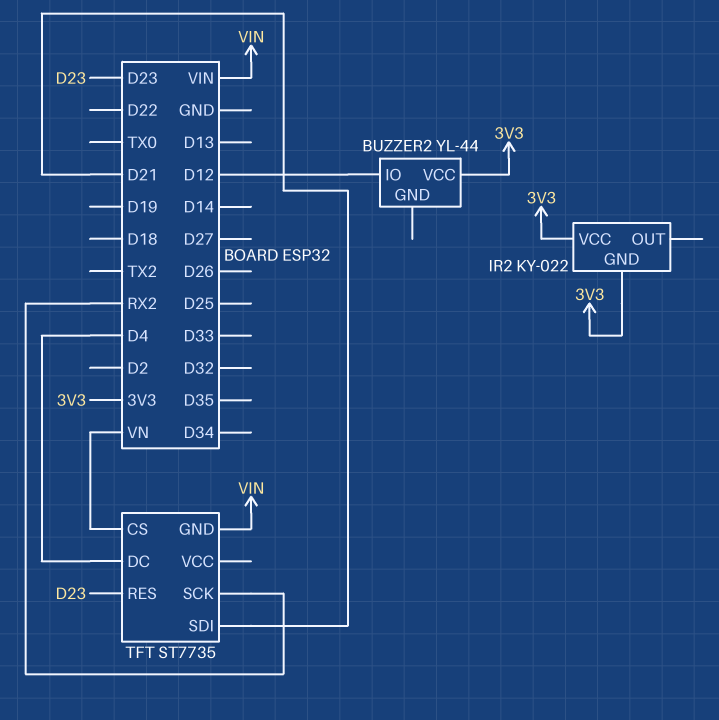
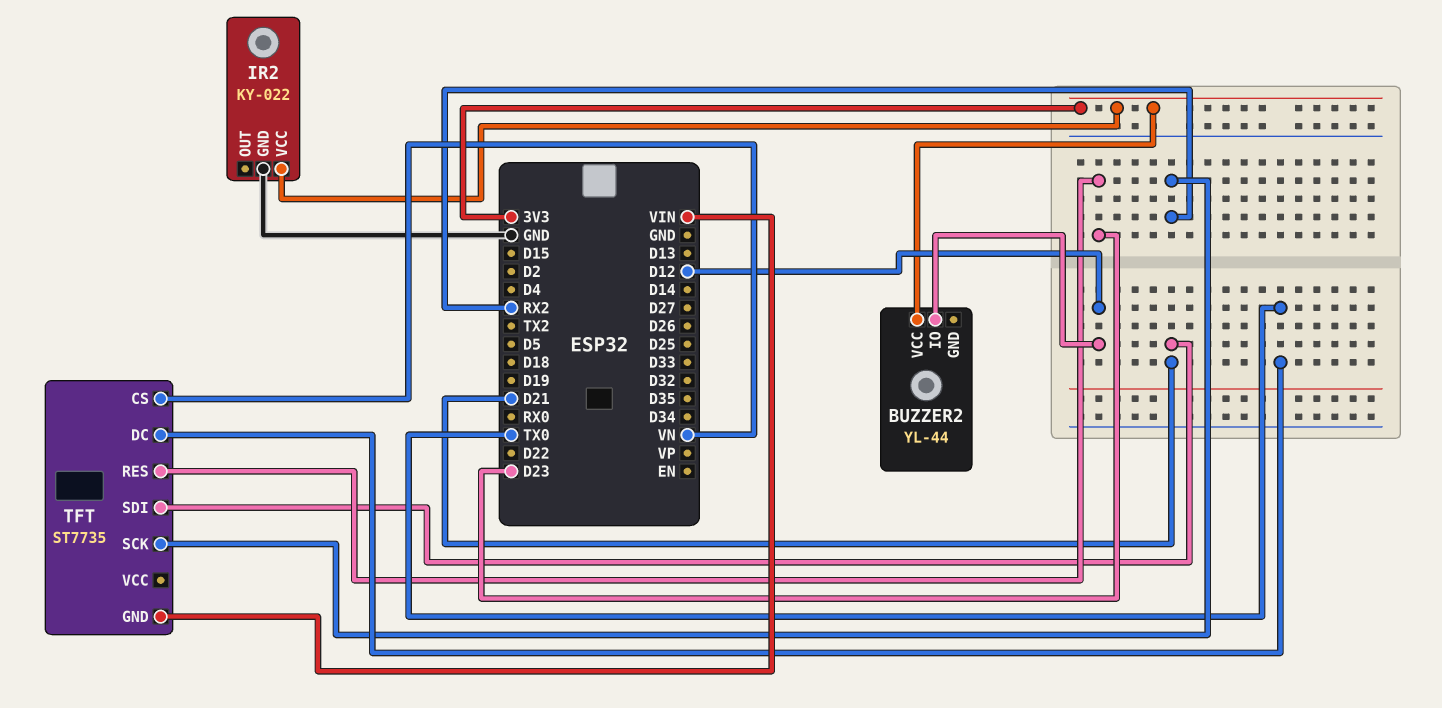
IR2 pin GND: 3V3 -> GND
TFT pin DC: D4 -> TX0

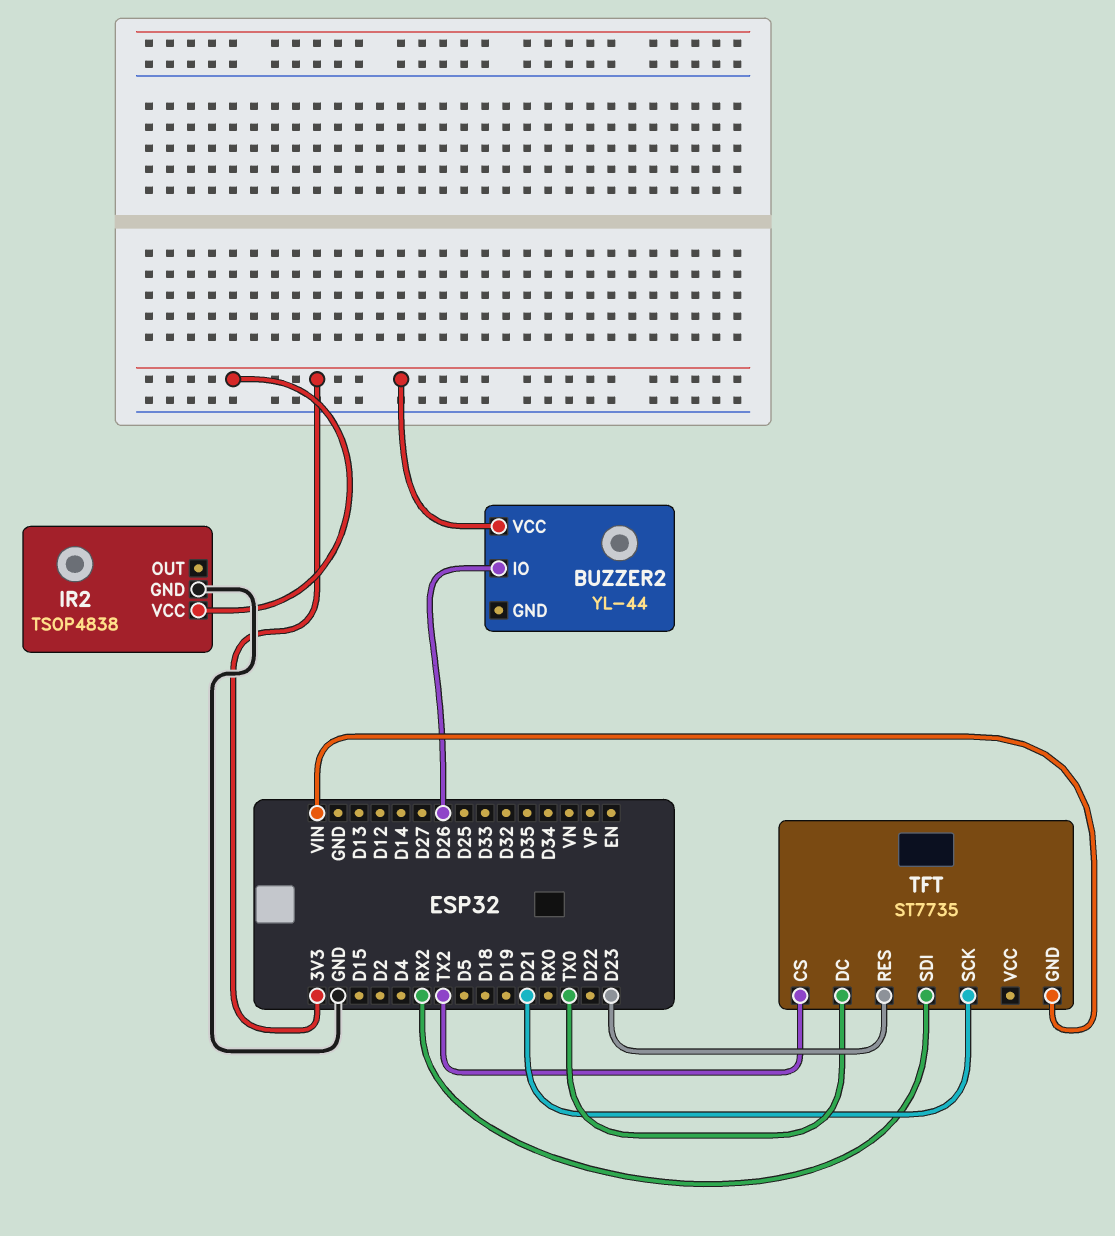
BUZZER2 pin IO: D12 -> D26
IR2: KY-022 -> TSOP4838
TFT pin CS: VN -> TX2
TFT pin SCK: RX2 -> D21
TFT pin SDI: D21 -> RX2

